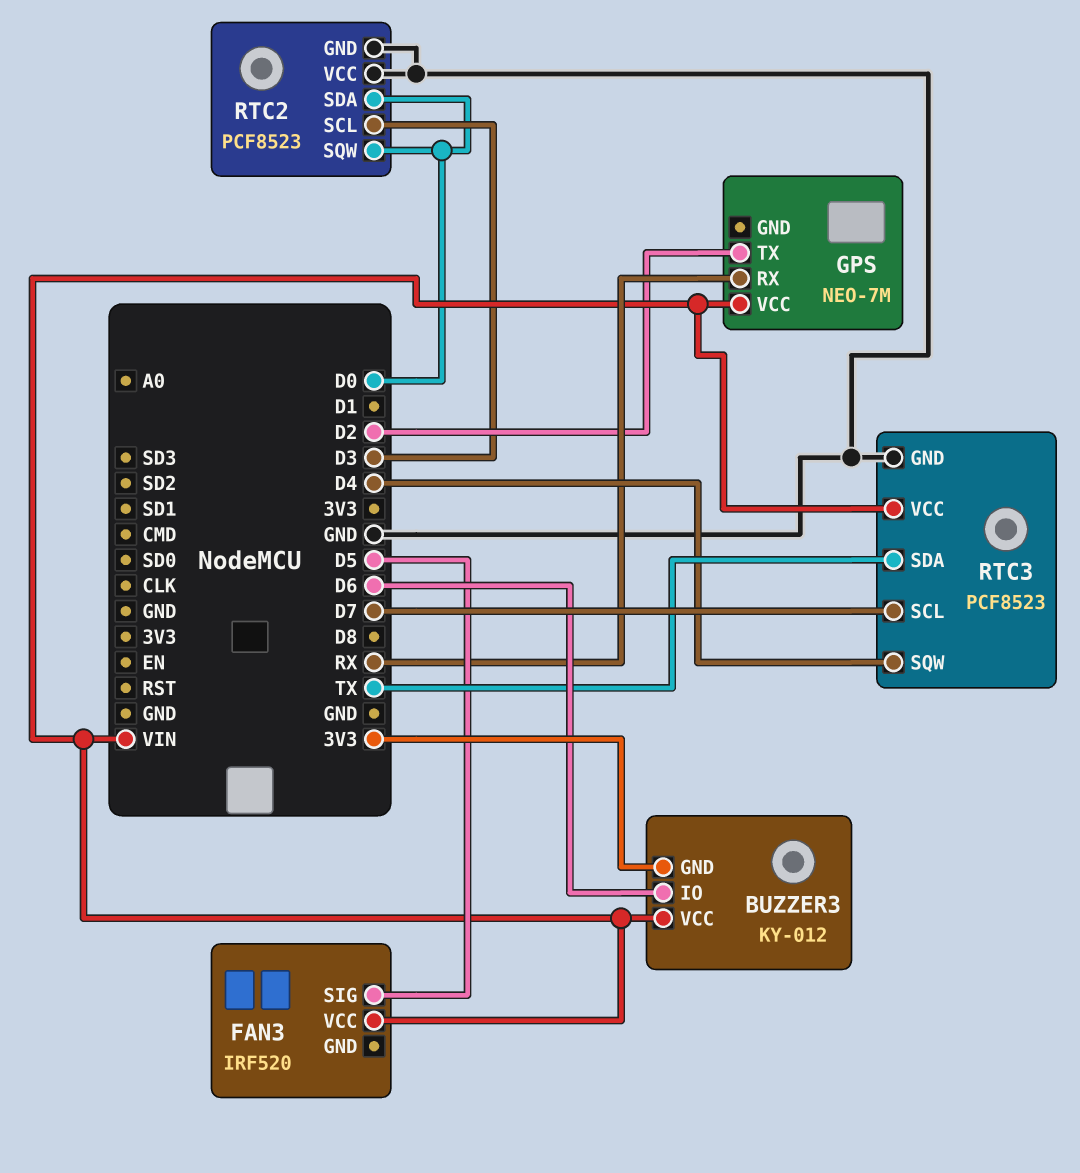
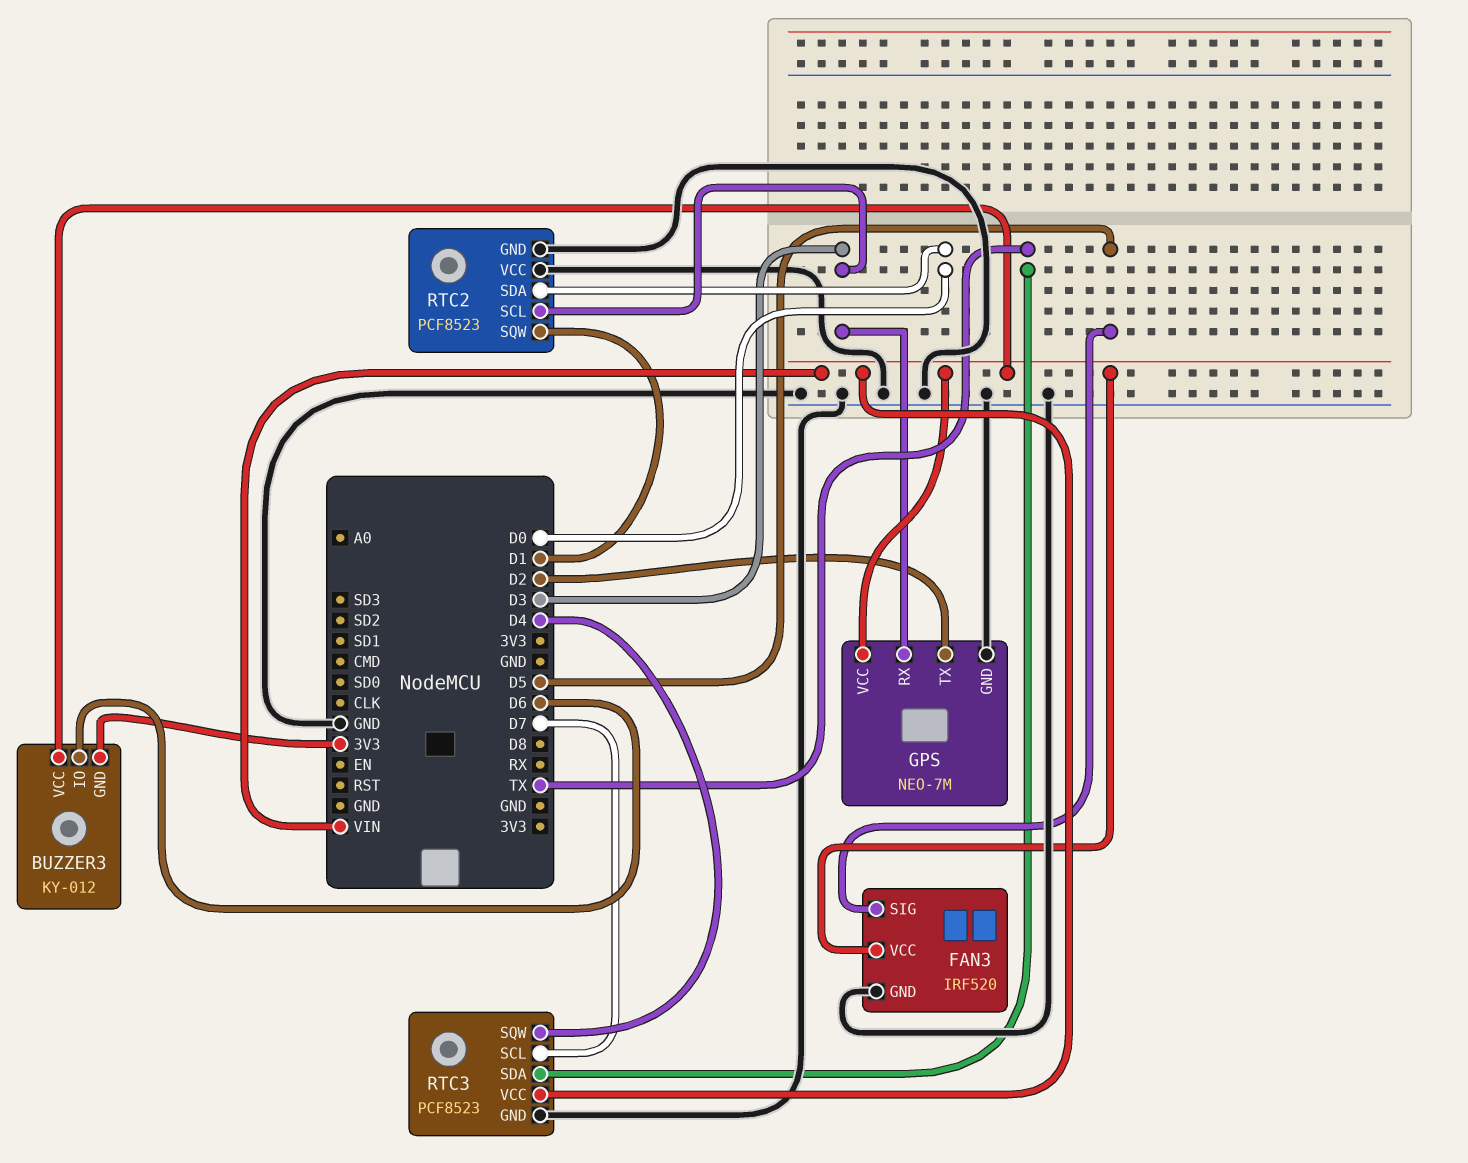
FAN3 pin GND: none -> GND
GPS pin GND: none -> GND
GPS pin RX: RX -> D3
RTC2 pin SQW: D0 -> D1

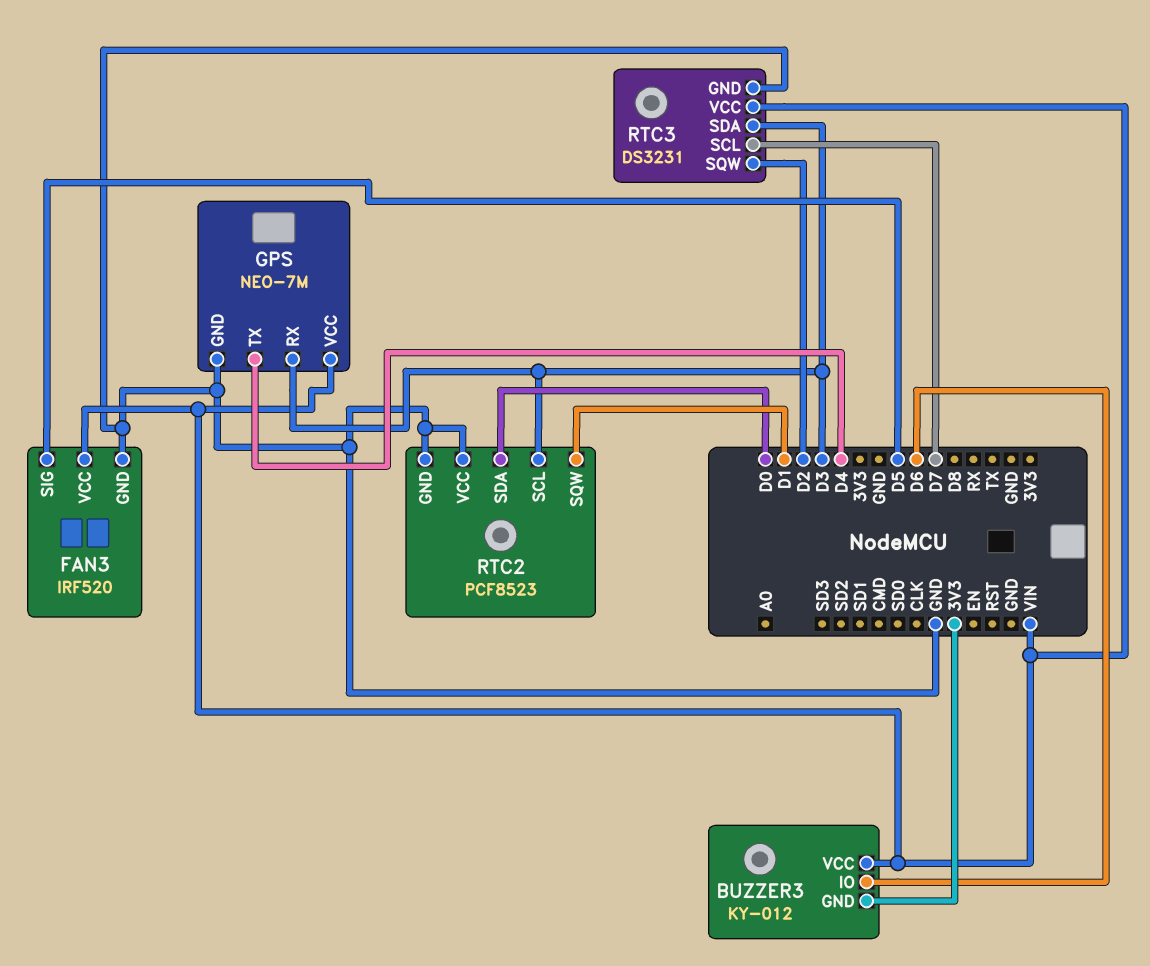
GPS pin TX: D2 -> D4
RTC3: PCF8523 -> DS3231
RTC3 pin SDA: TX -> D3
RTC3 pin SQW: D4 -> D2

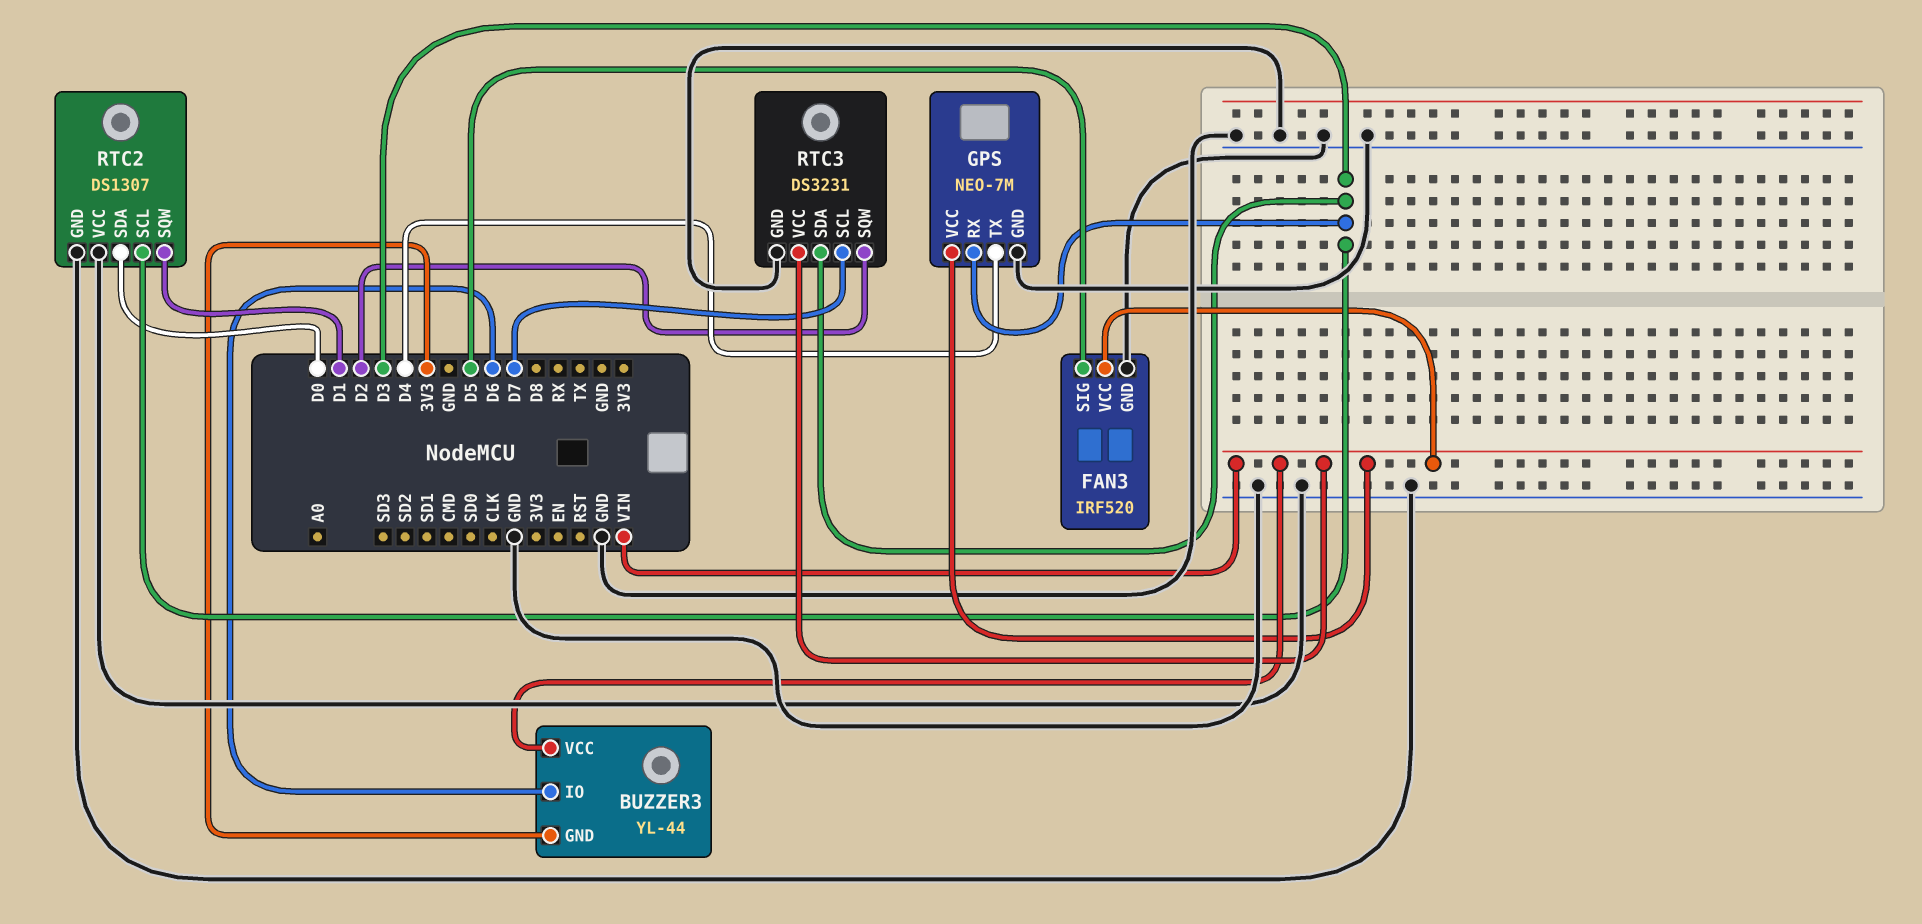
BUZZER3: KY-012 -> YL-44
RTC2: PCF8523 -> DS1307

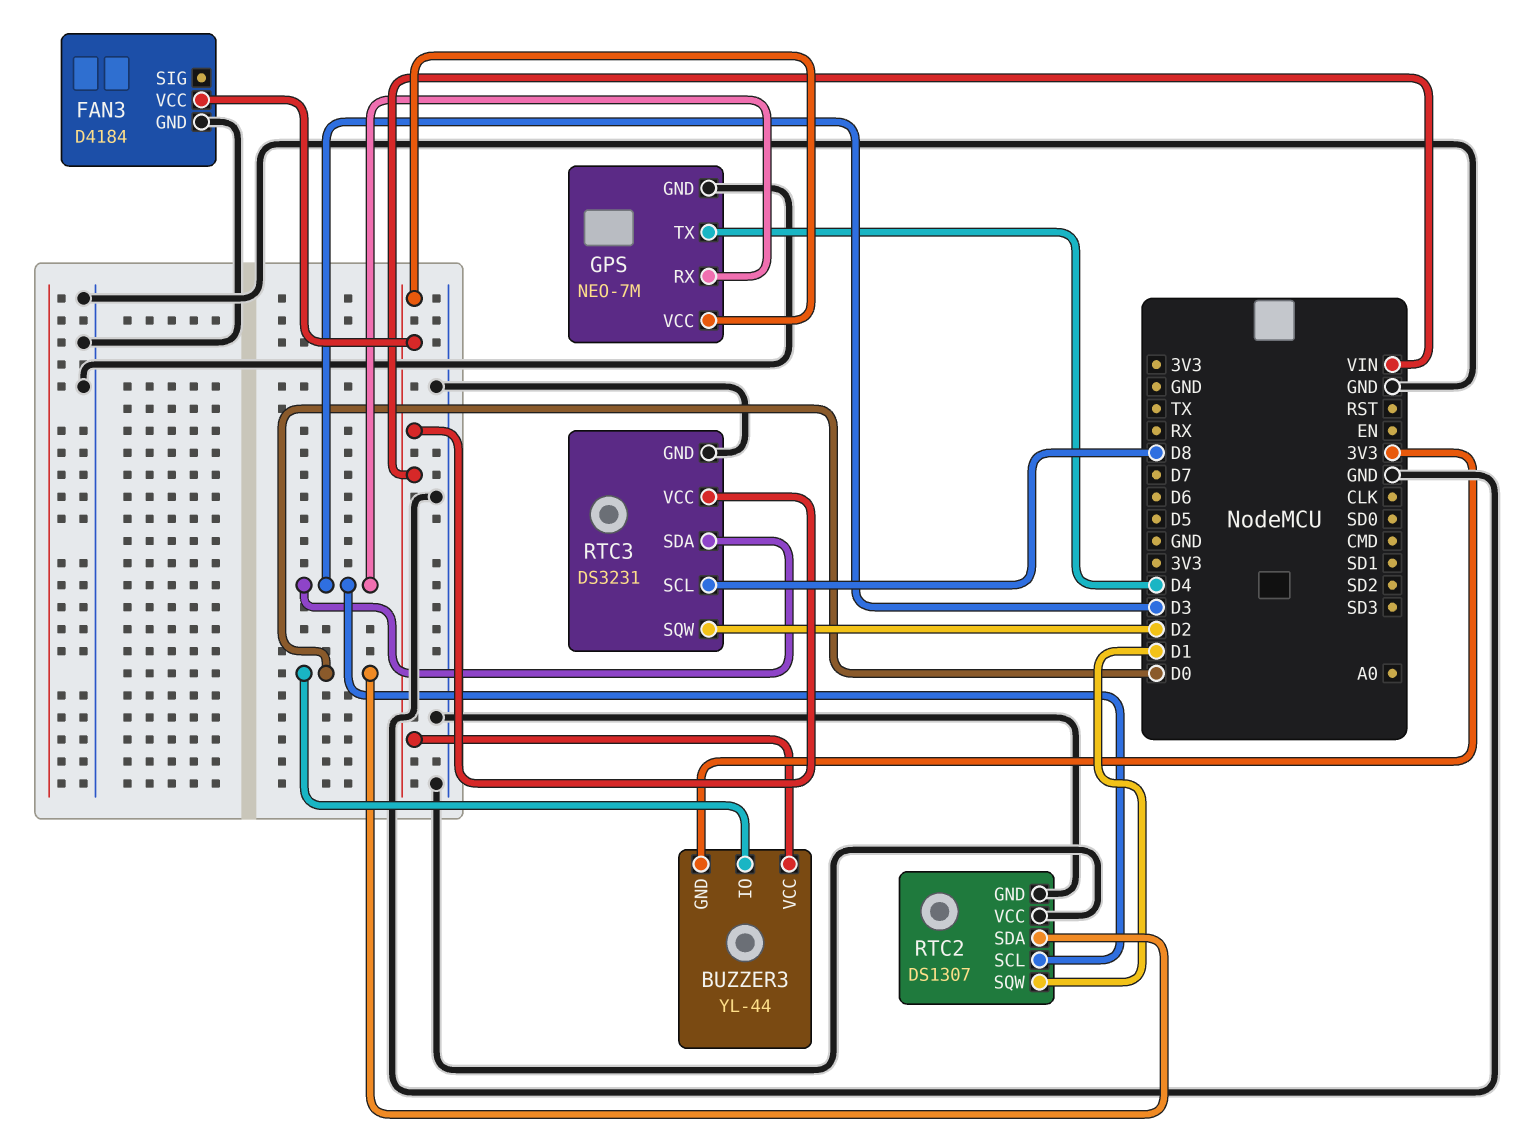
BUZZER3 pin IO: D6 -> D0
FAN3: IRF520 -> D4184
FAN3 pin SIG: D5 -> none
RTC3 pin SCL: D7 -> D8

